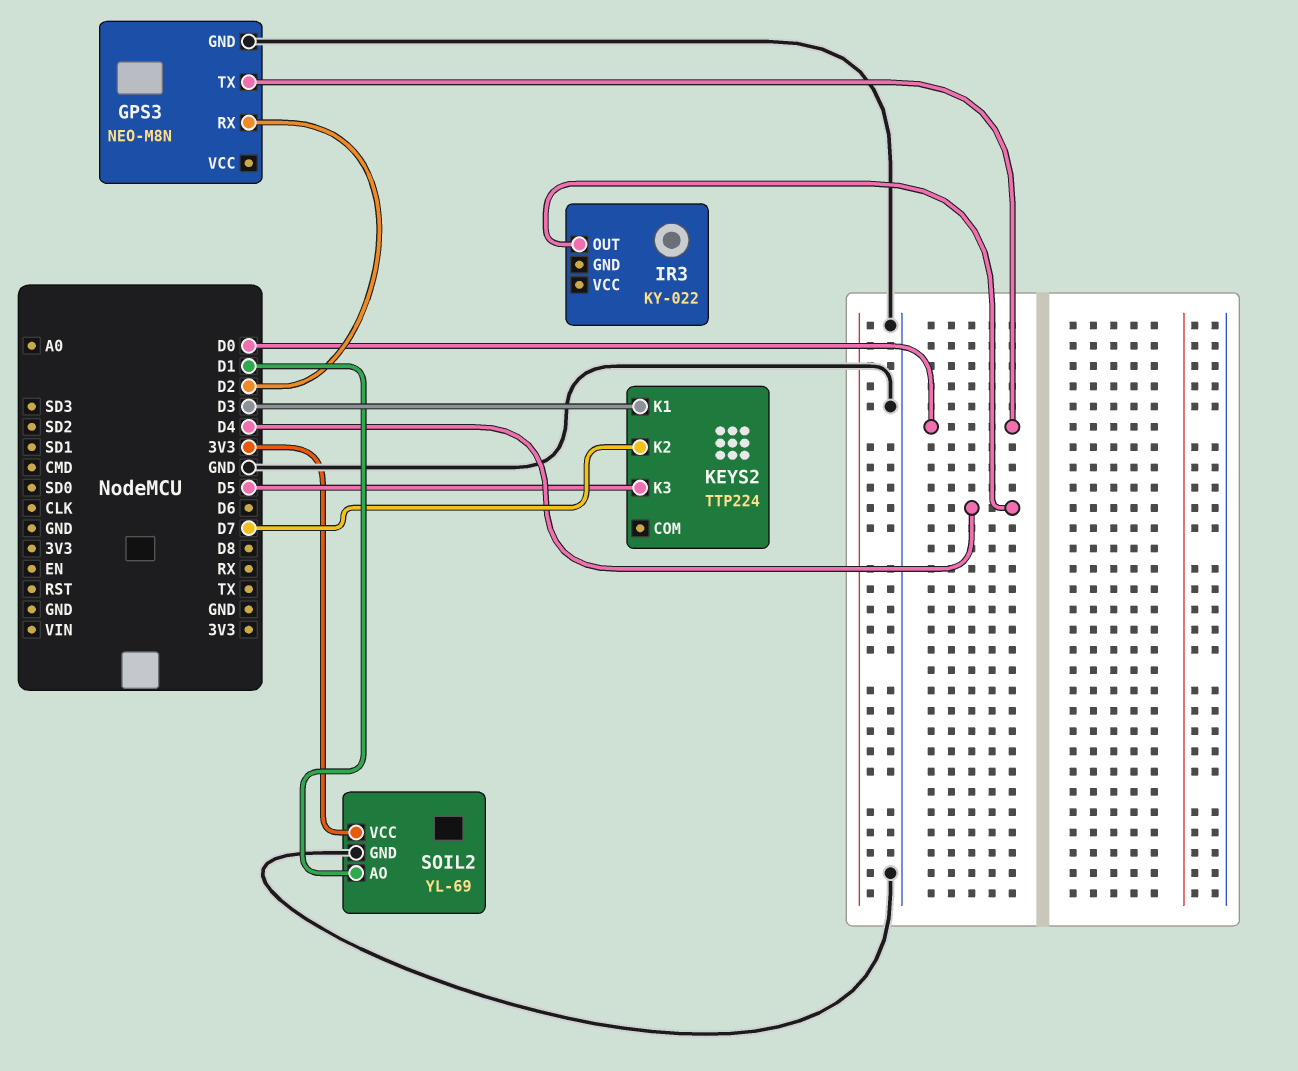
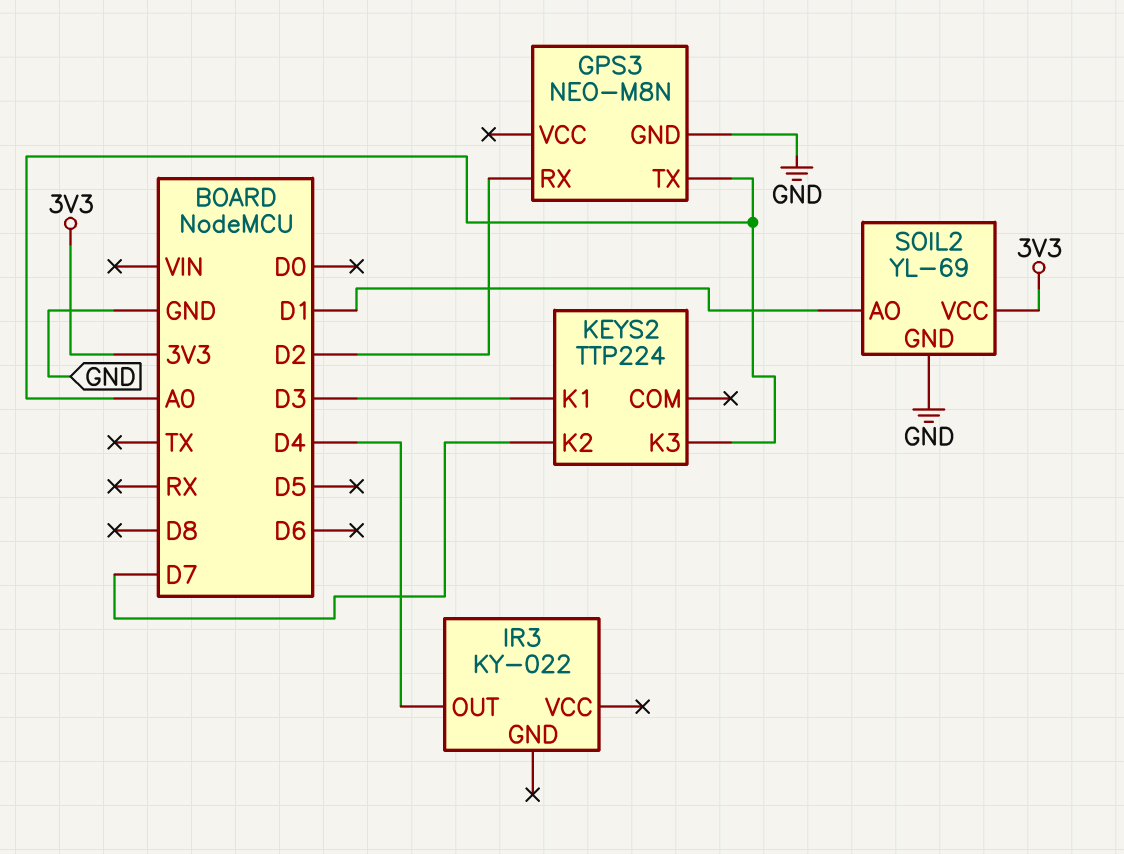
GPS3 pin TX: D0 -> A0
KEYS2 pin K3: D5 -> A0

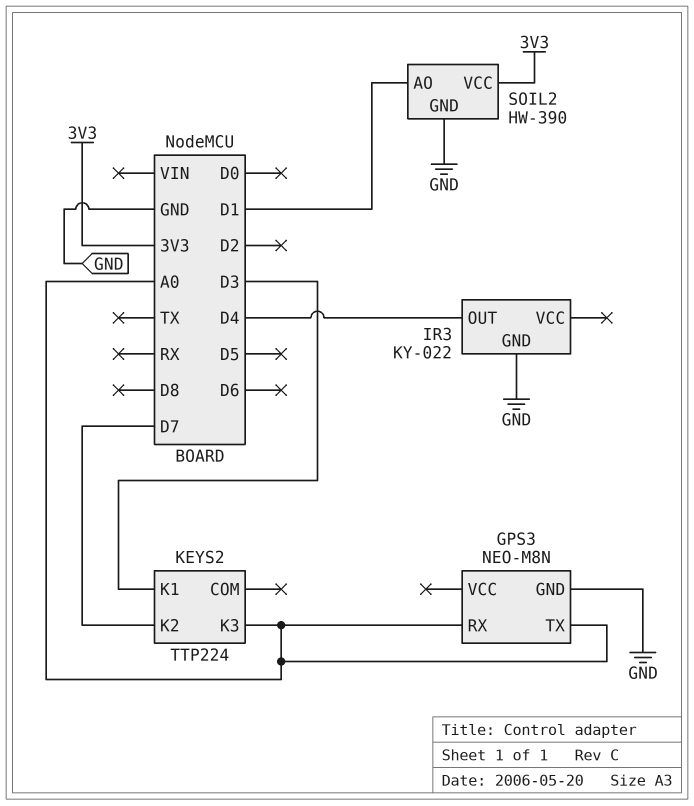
GPS3 pin RX: D2 -> A0
IR3 pin GND: none -> GND
SOIL2: YL-69 -> HW-390

